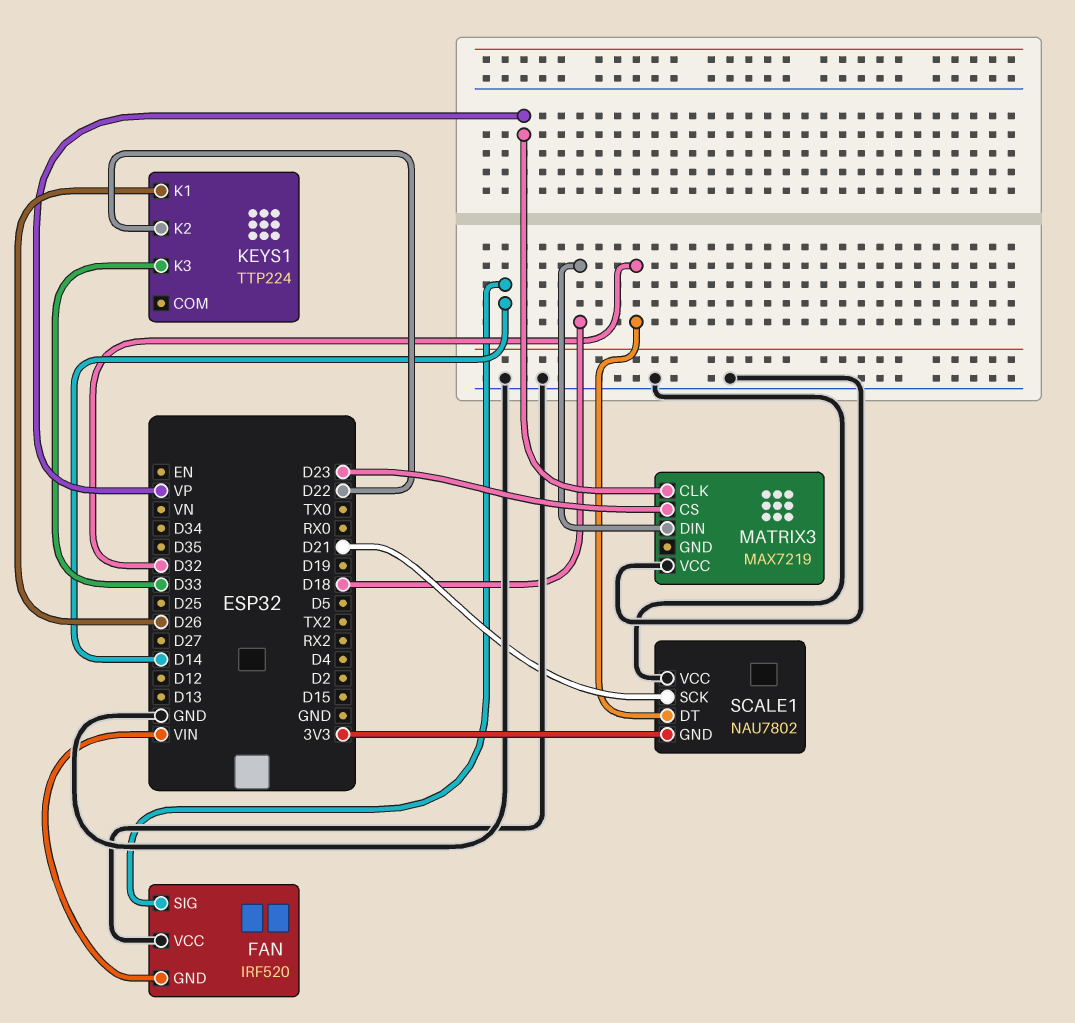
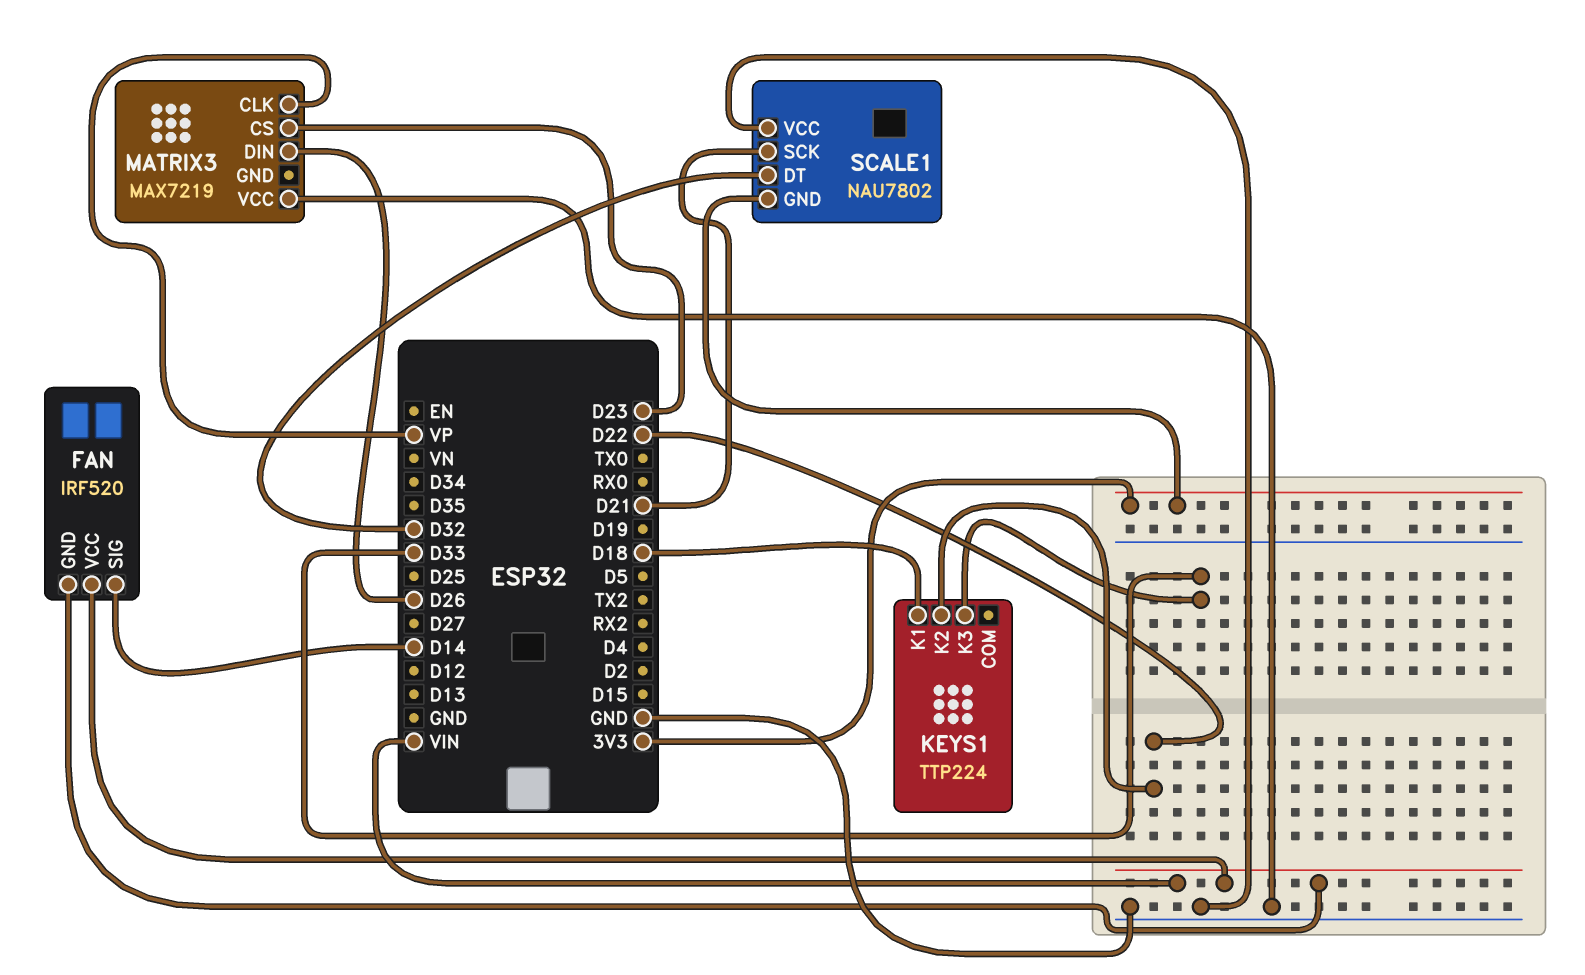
FAN pin VCC: GND -> VIN
KEYS1 pin K1: D26 -> D18
MATRIX3 pin DIN: D18 -> D26

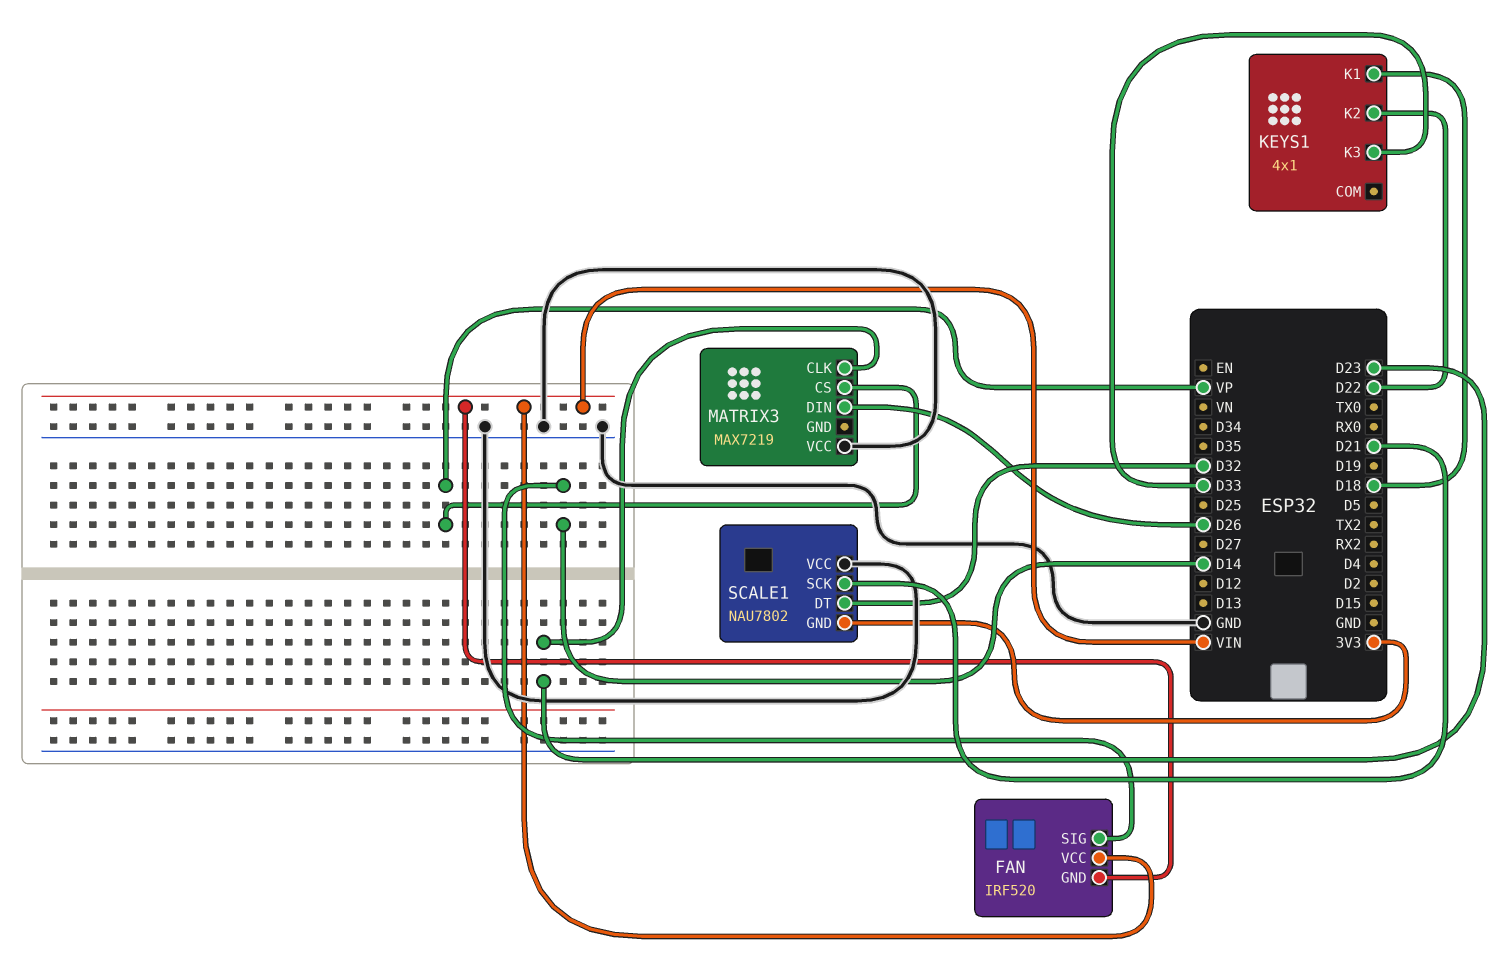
KEYS1: TTP224 -> 4x1
MATRIX3 pin CLK: VP -> D23
MATRIX3 pin CS: D23 -> VP

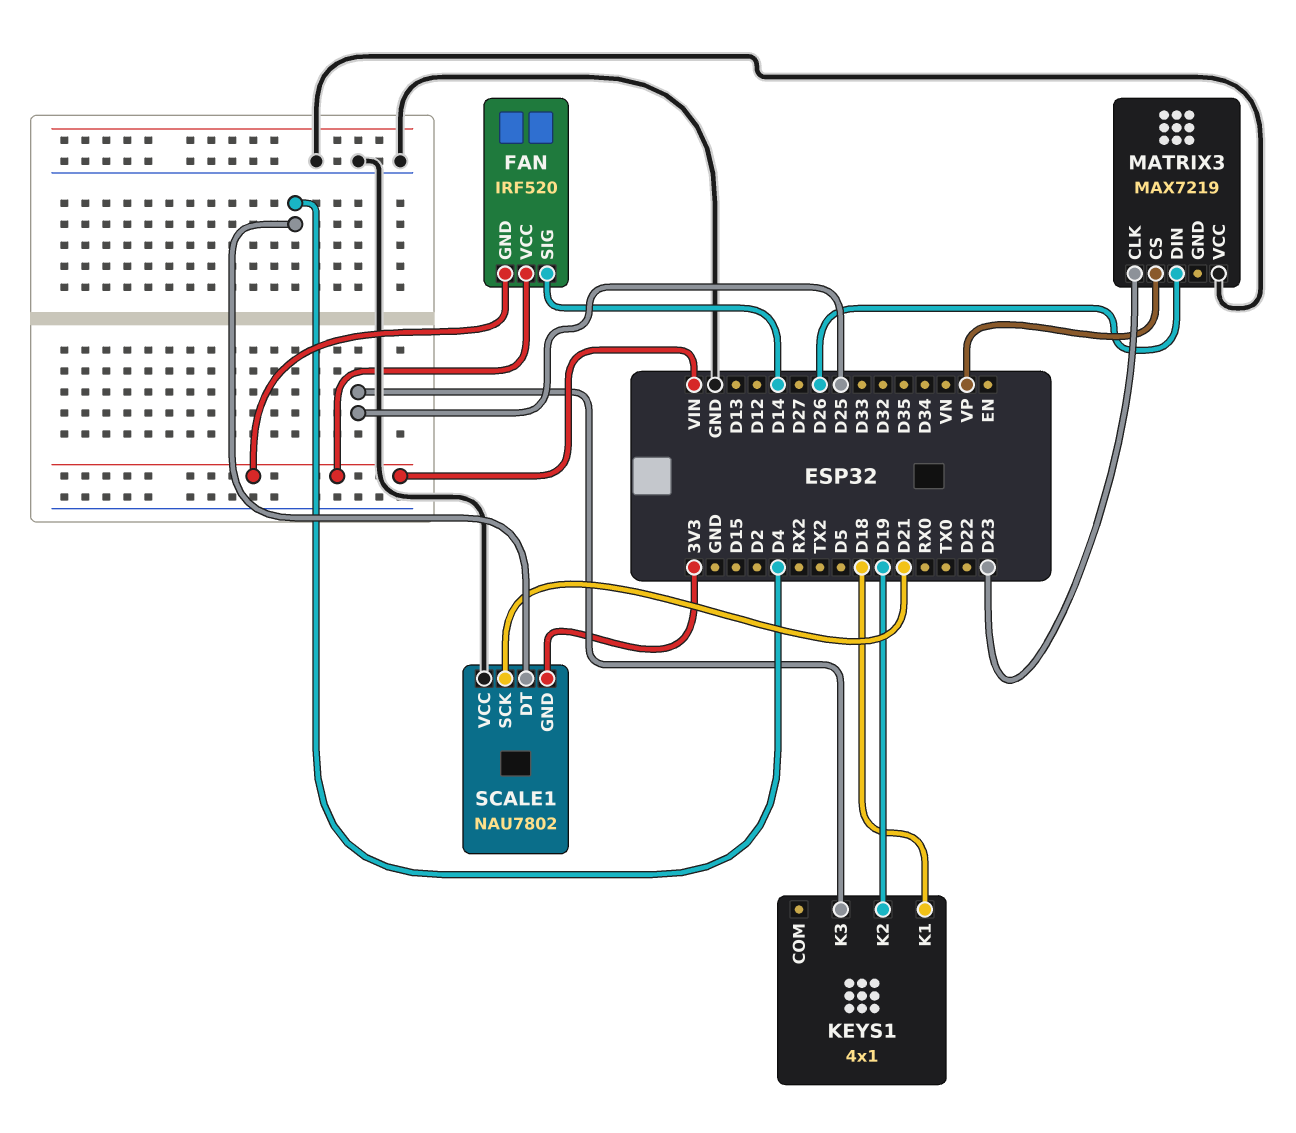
KEYS1 pin K2: D22 -> D19
KEYS1 pin K3: D33 -> D25
SCALE1 pin DT: D32 -> D4

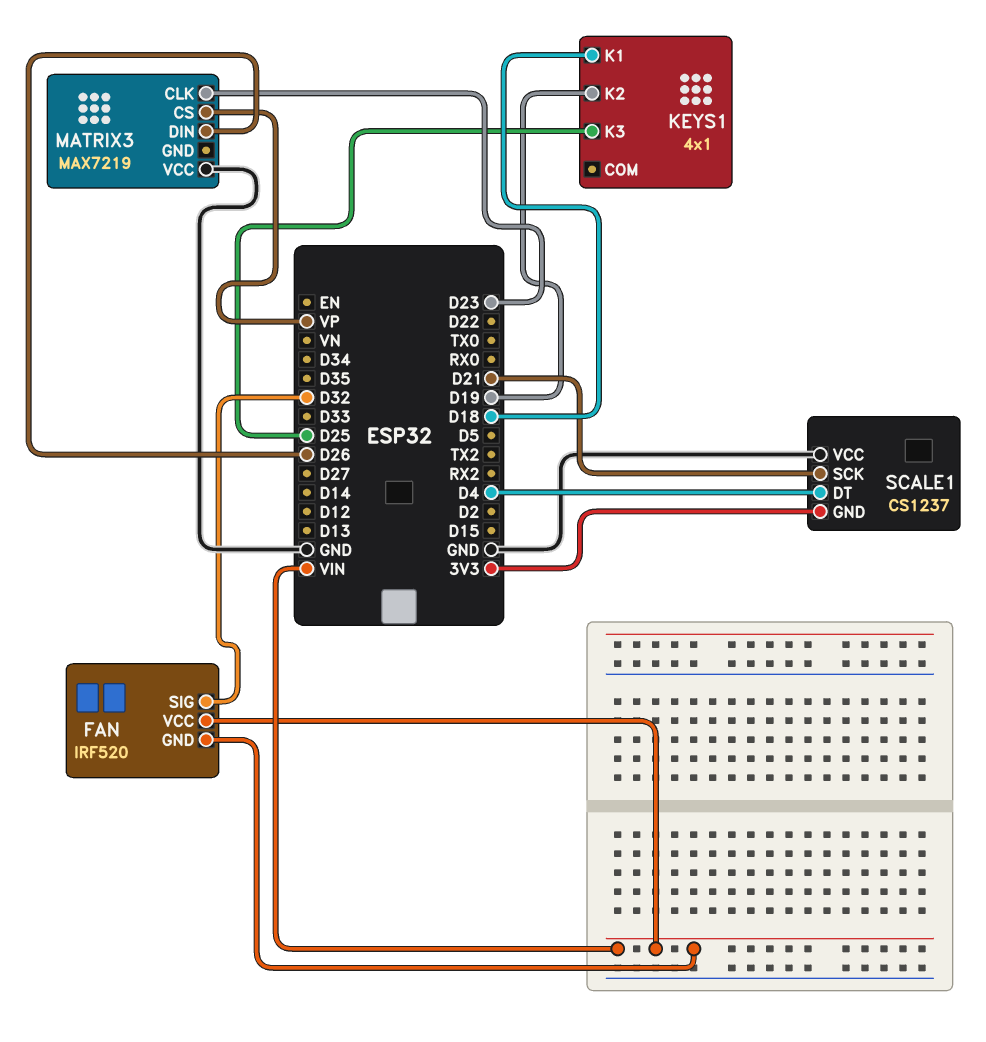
FAN pin SIG: D14 -> D32
SCALE1: NAU7802 -> CS1237

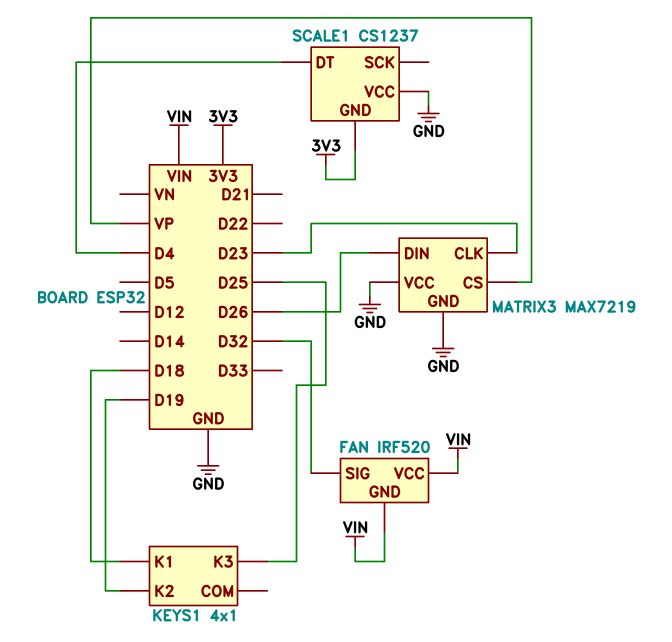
MATRIX3 pin GND: none -> GND
SCALE1 pin SCK: D21 -> none

